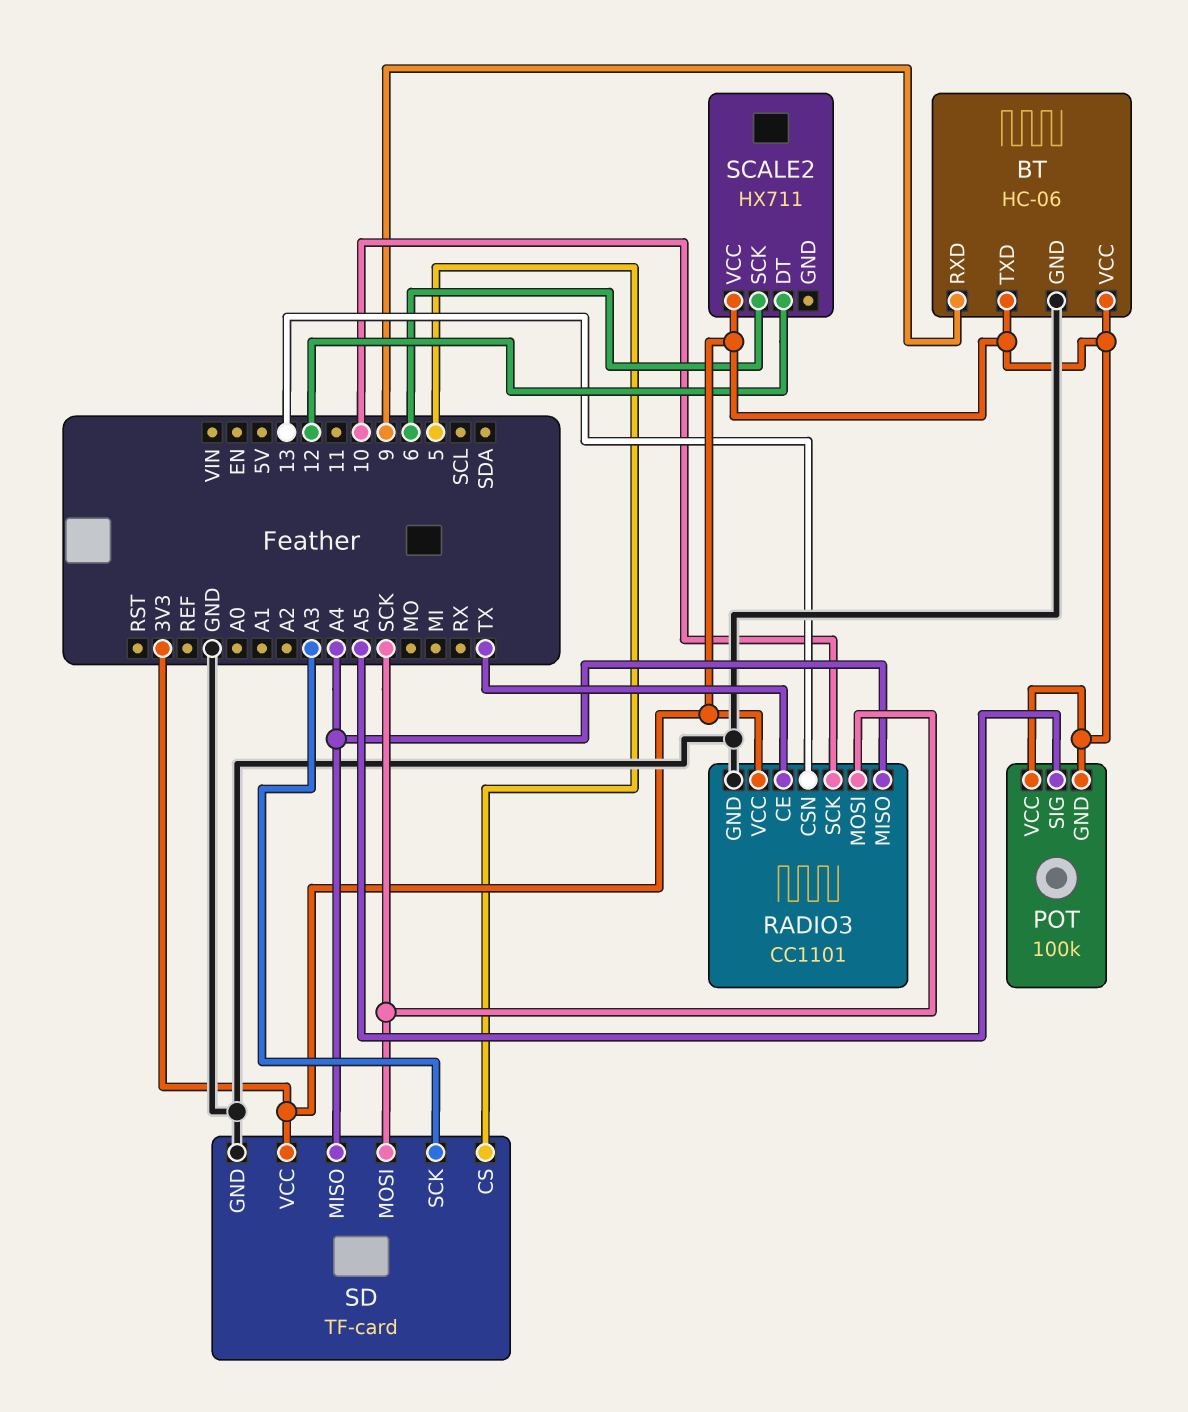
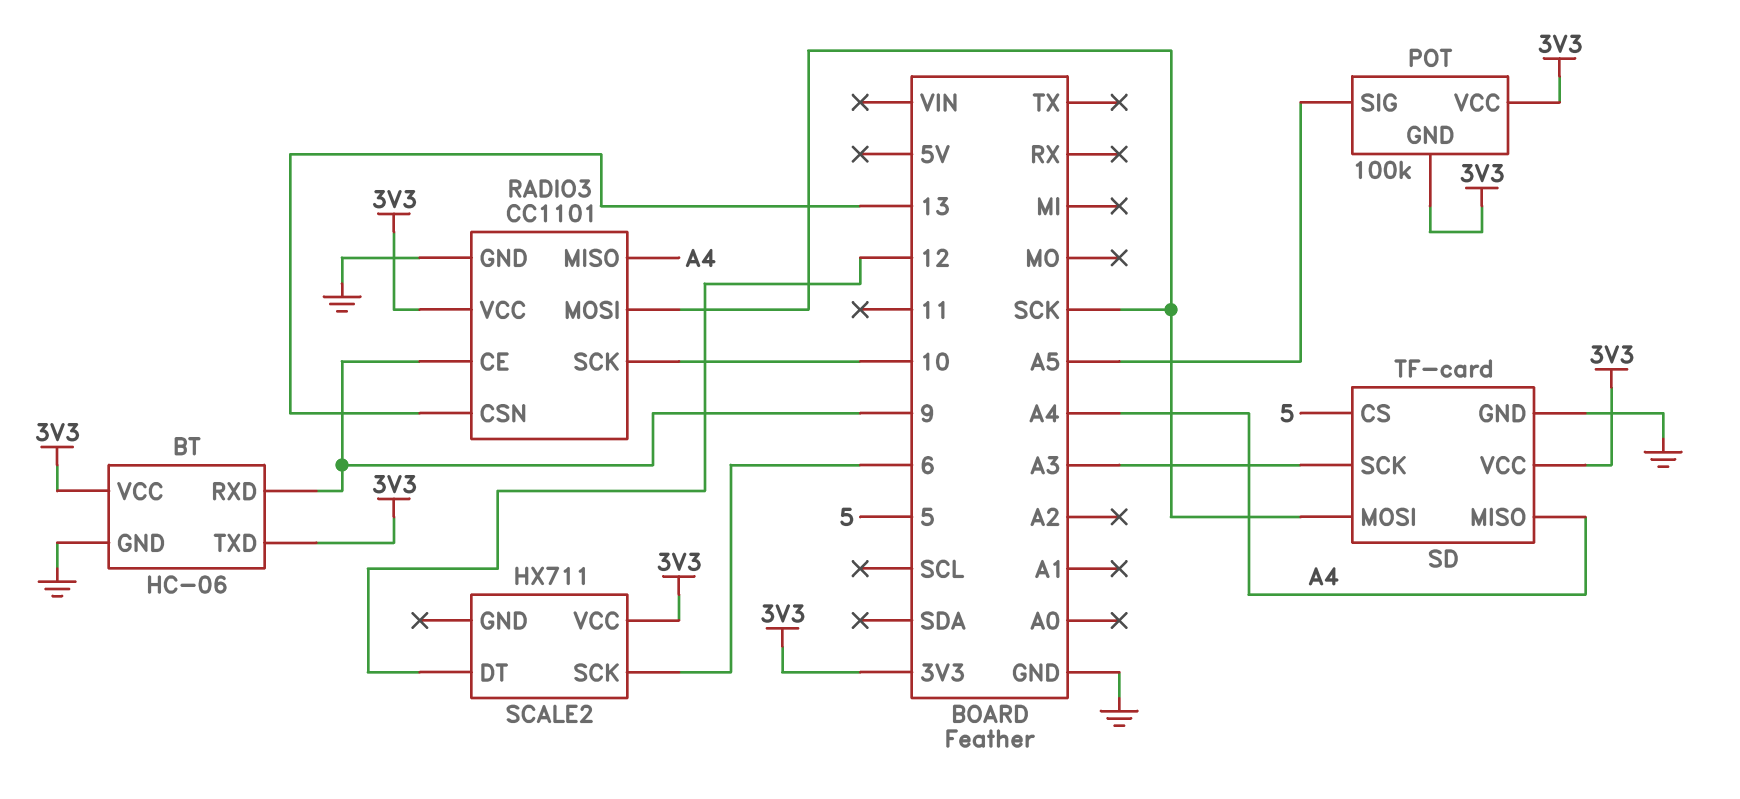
RADIO3 pin CE: TX -> 9

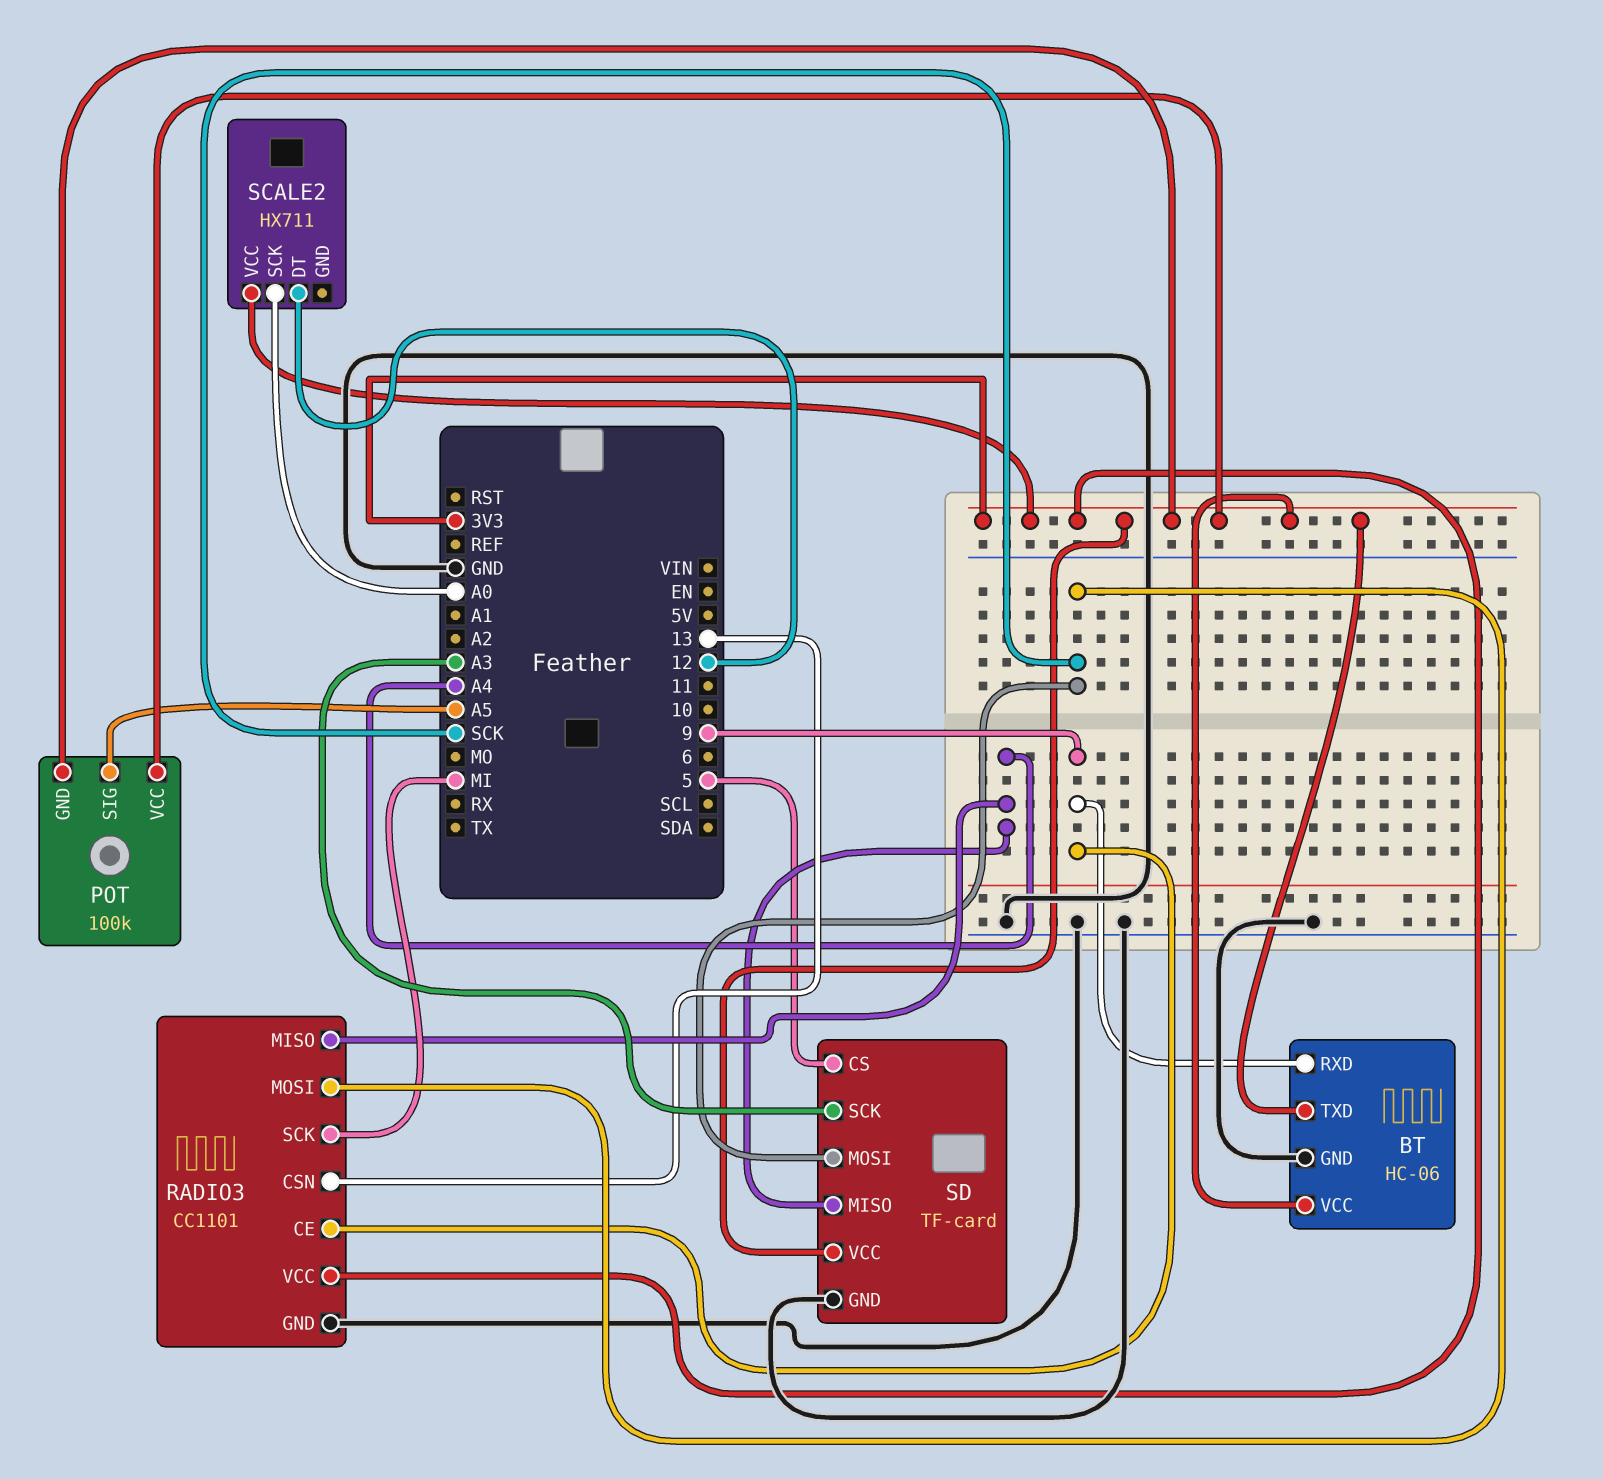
RADIO3 pin SCK: 10 -> MI
SCALE2 pin SCK: 6 -> A0

